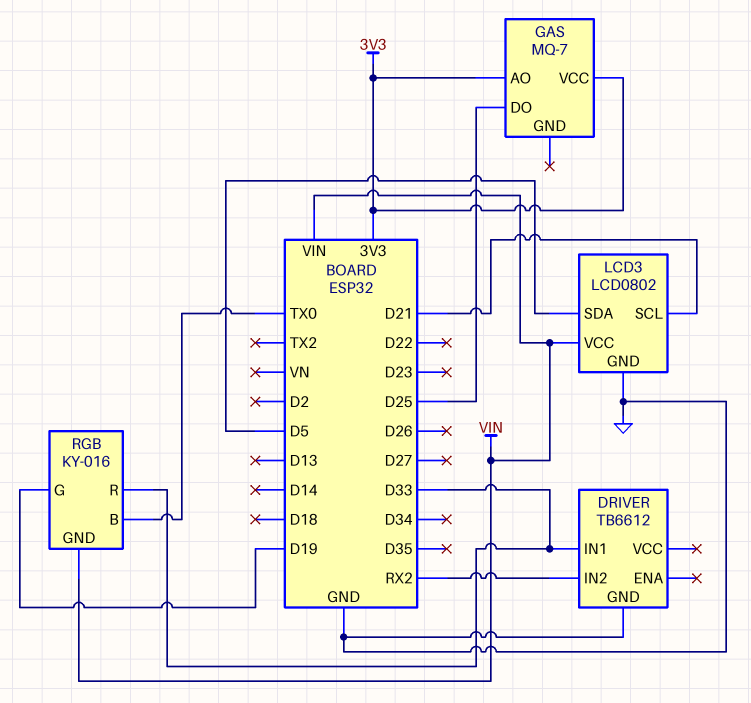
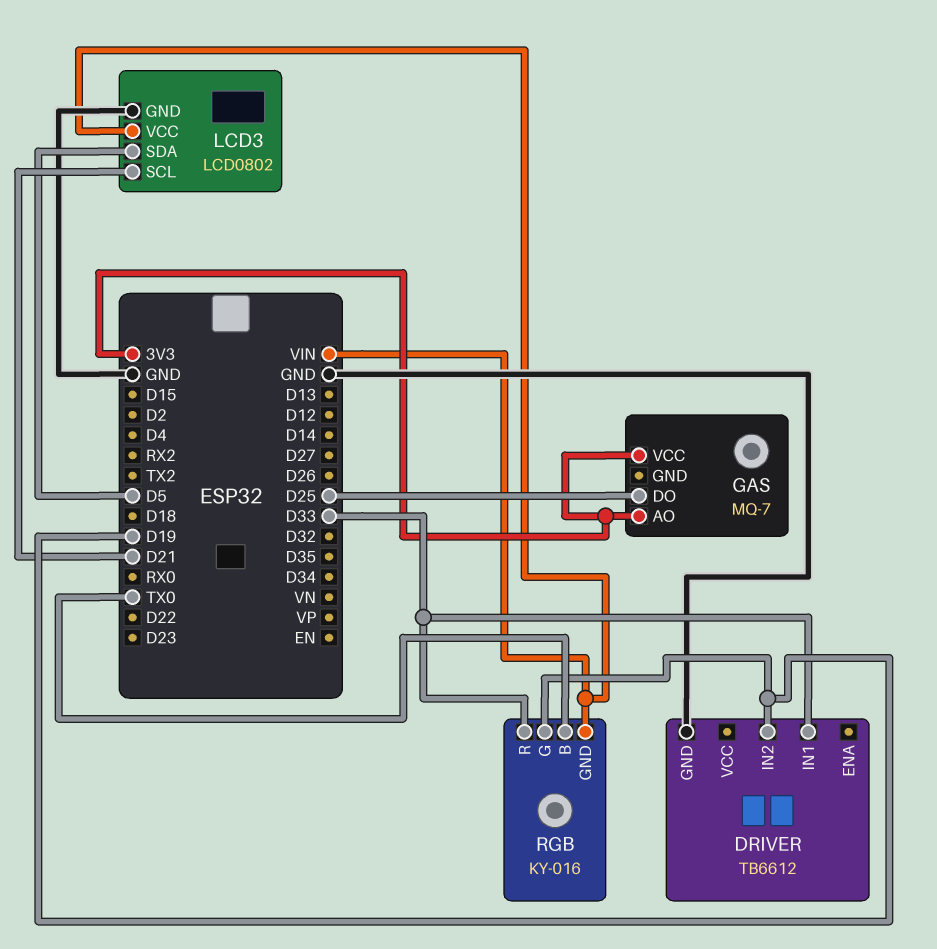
DRIVER pin IN2: RX2 -> D19

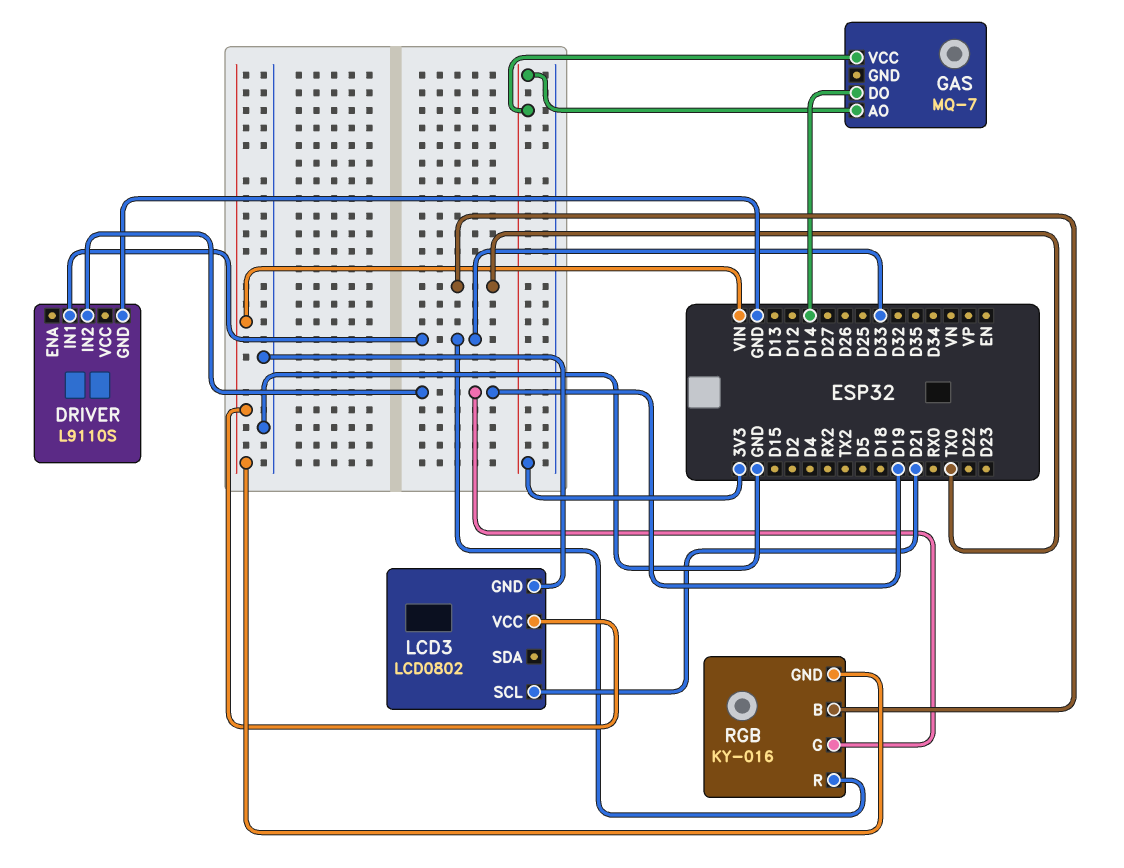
DRIVER: TB6612 -> L9110S
GAS pin DO: D25 -> D14
LCD3 pin SDA: D5 -> none

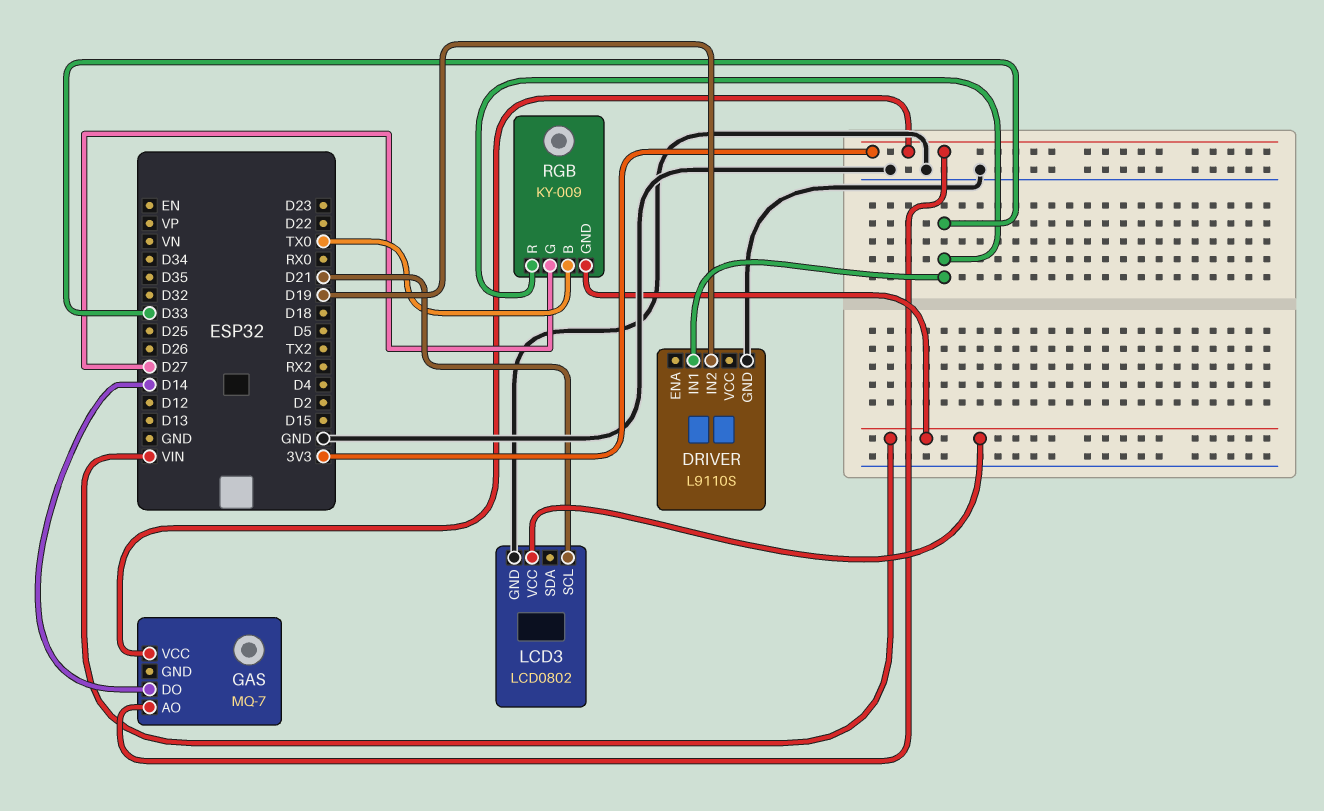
RGB: KY-016 -> KY-009
RGB pin G: D19 -> D27

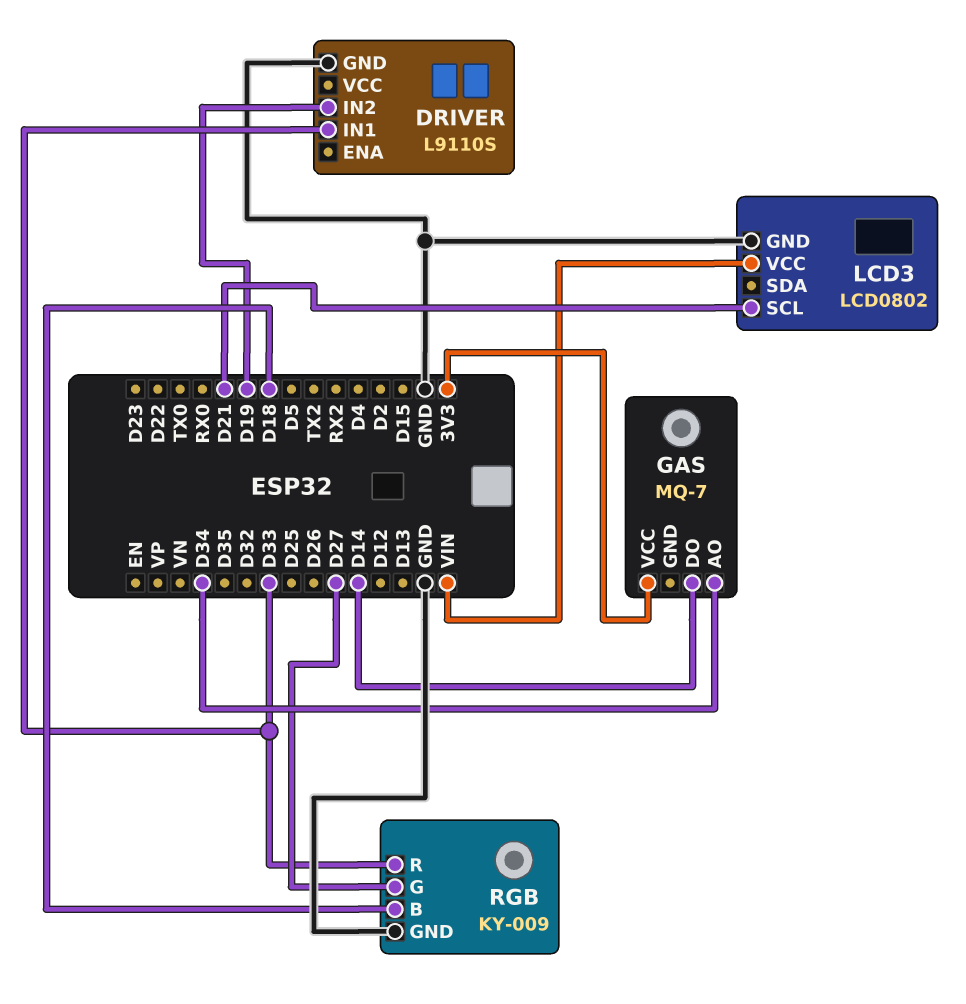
GAS pin AO: 3V3 -> D34
RGB pin B: TX0 -> D18
RGB pin GND: VIN -> GND

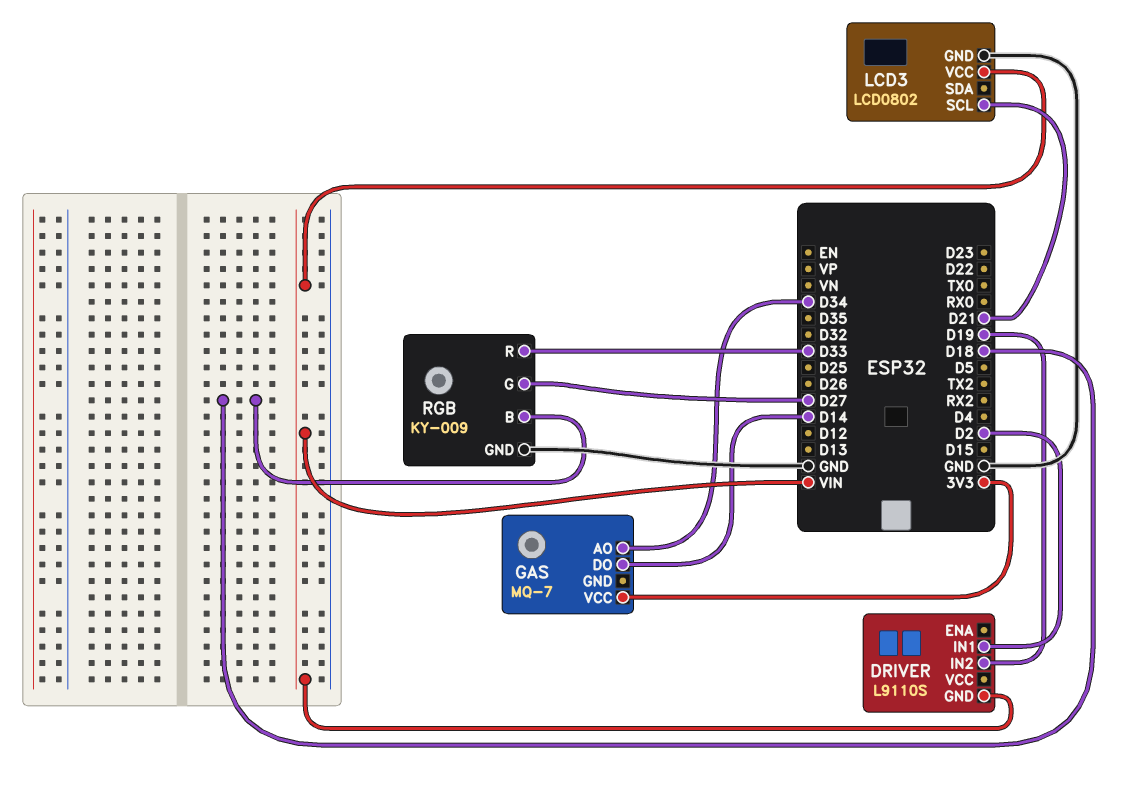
DRIVER pin GND: GND -> VIN
DRIVER pin IN1: D33 -> D2

